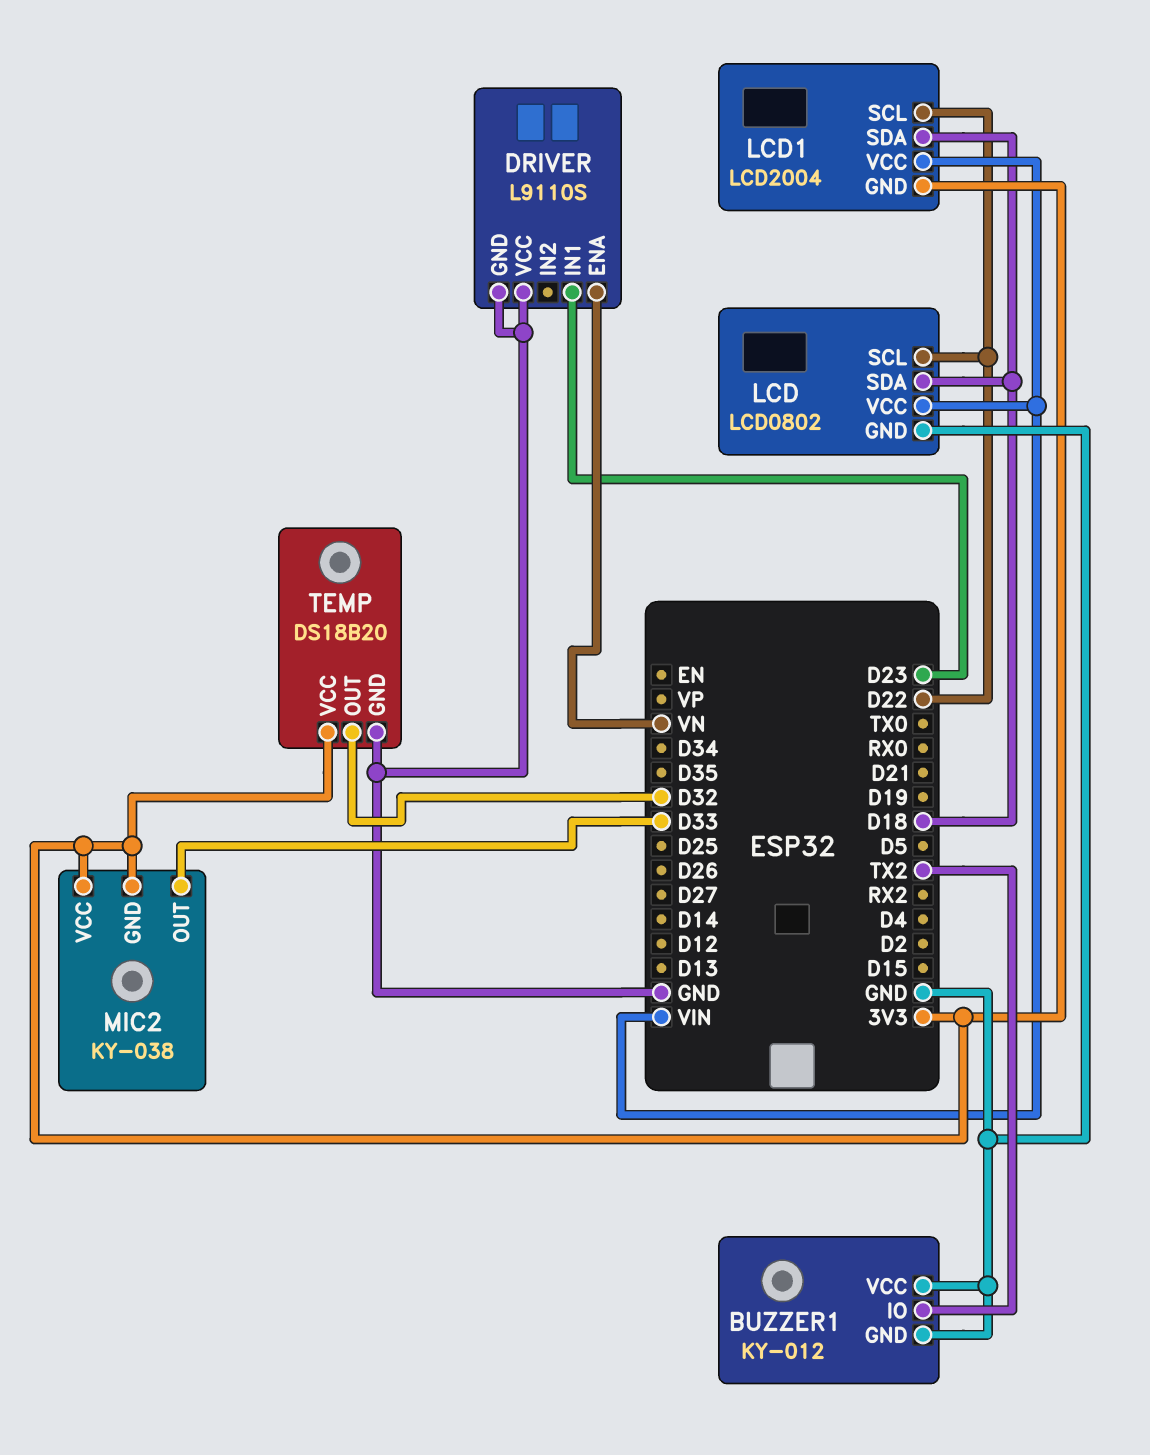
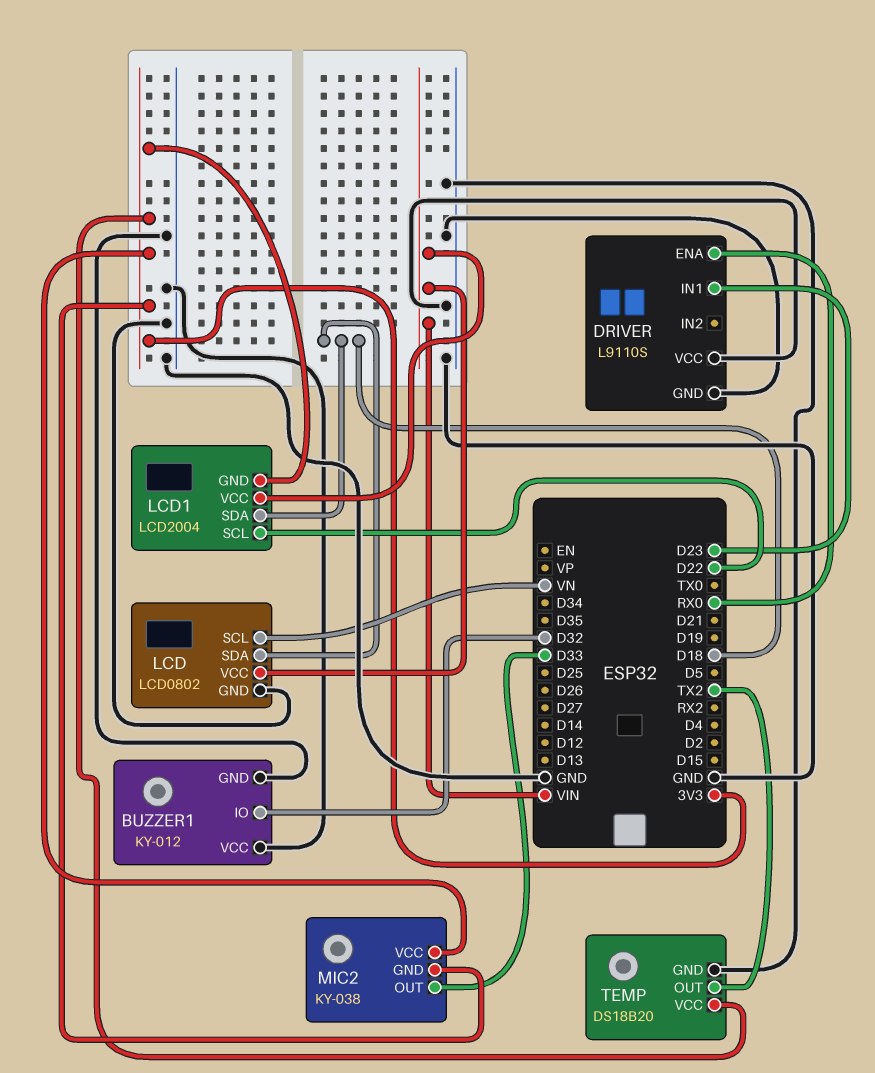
BUZZER1 pin IO: TX2 -> D32
DRIVER pin ENA: VN -> RX0
LCD pin SCL: D22 -> VN
TEMP pin OUT: D32 -> TX2

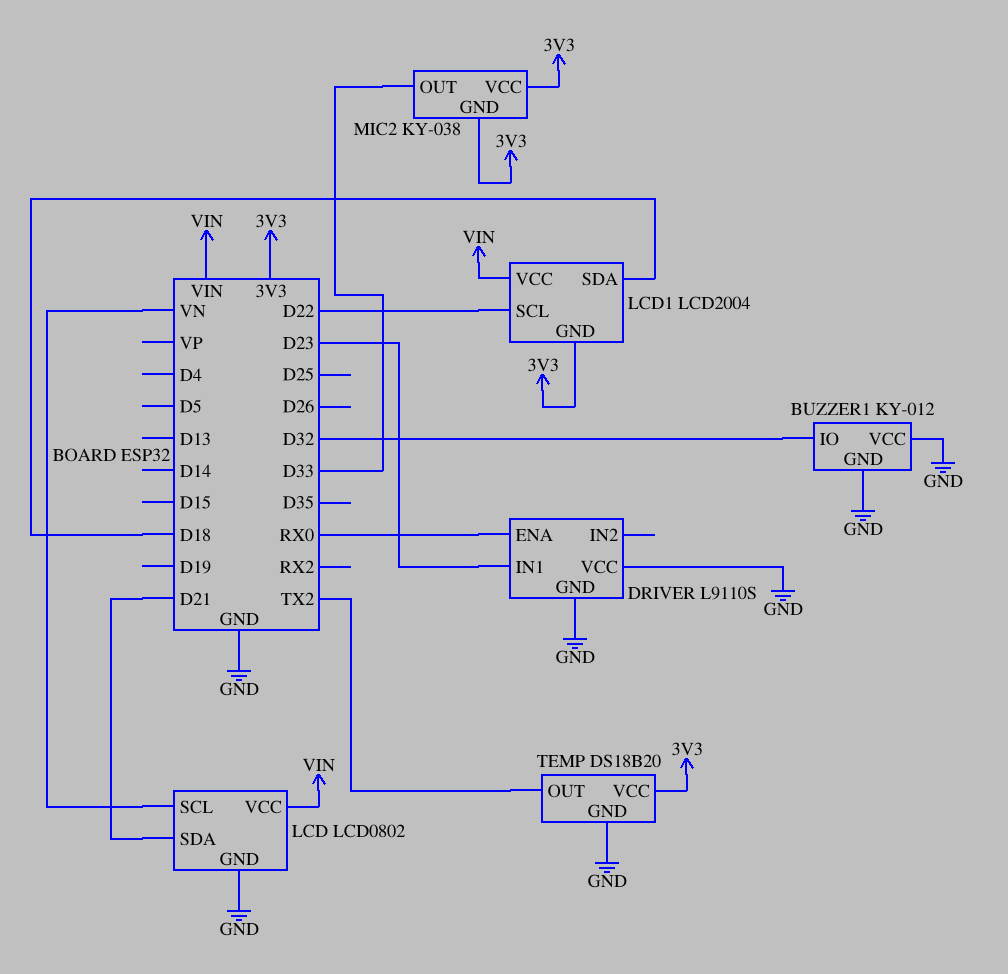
LCD pin SDA: D18 -> D21

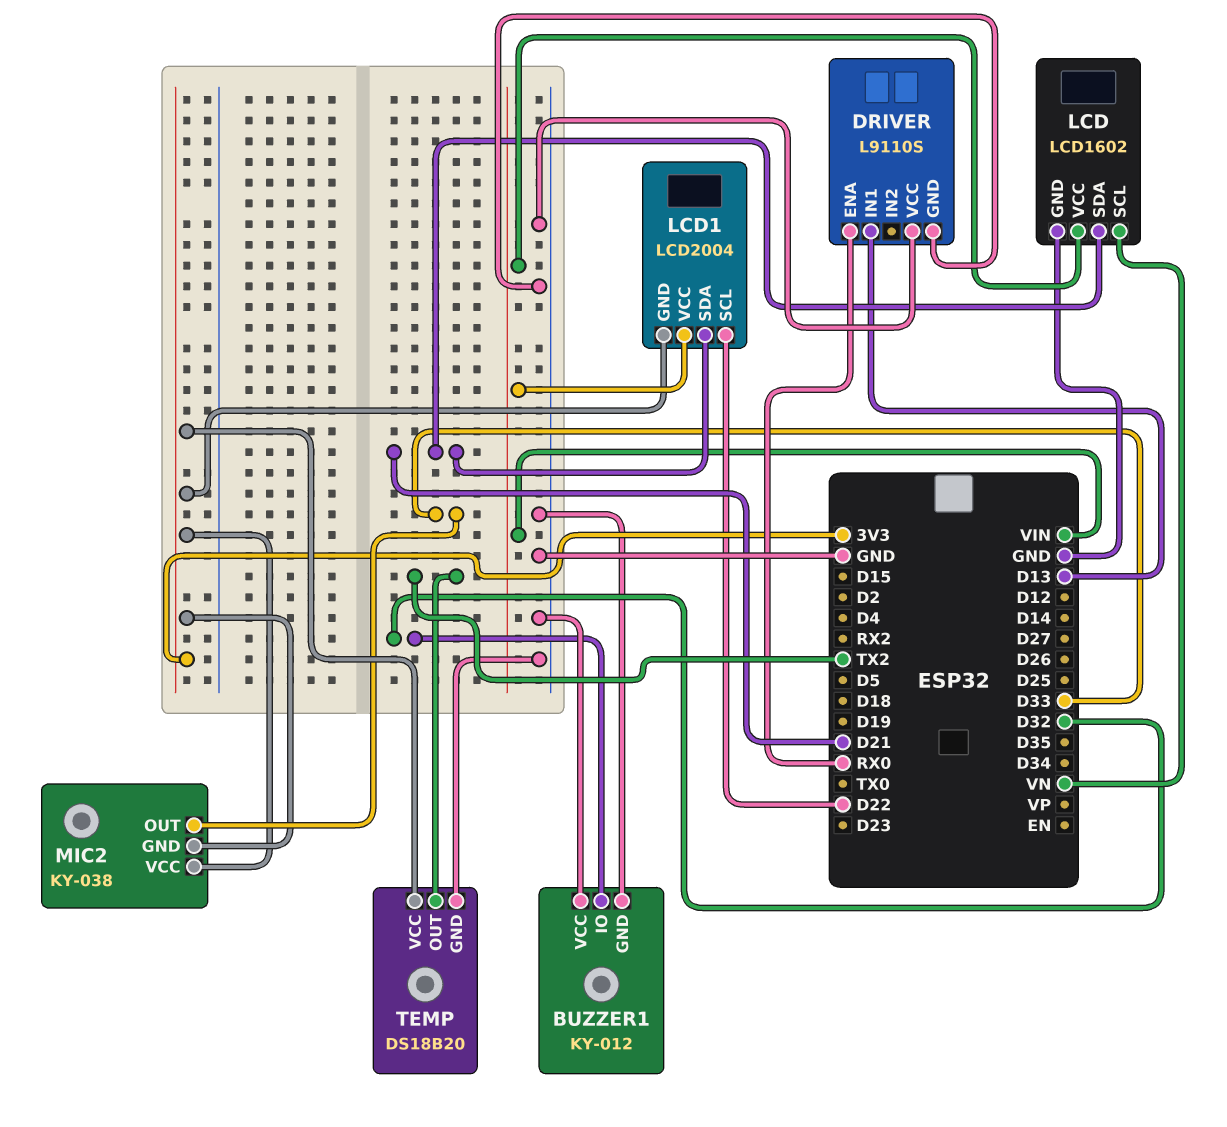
DRIVER pin IN1: D23 -> D13
LCD: LCD0802 -> LCD1602
LCD1 pin SDA: D18 -> D21

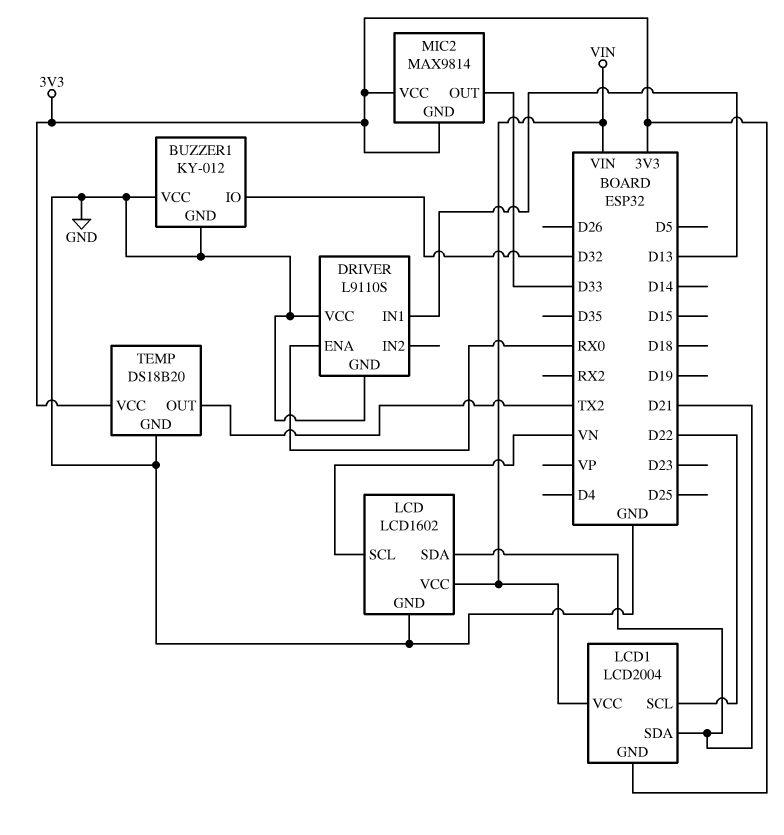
MIC2: KY-038 -> MAX9814

